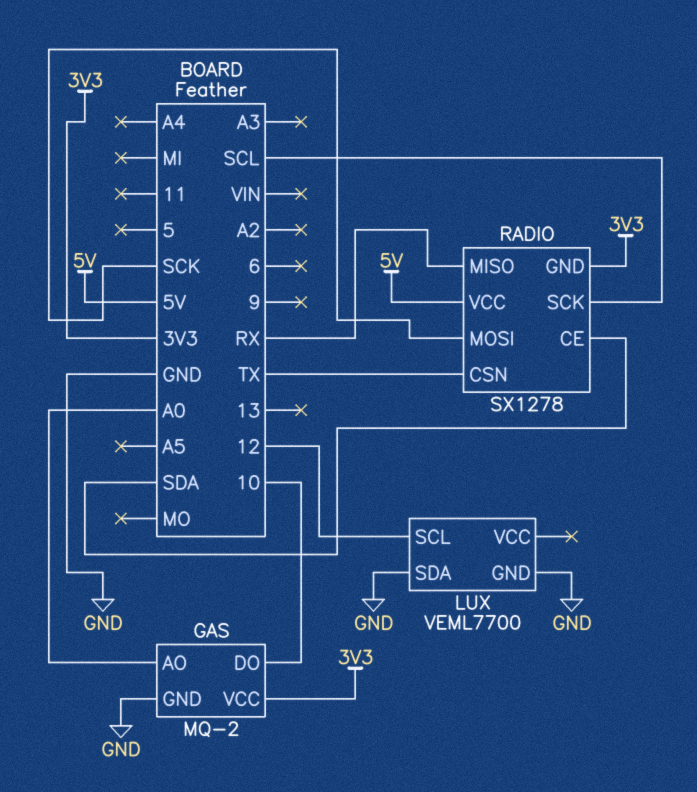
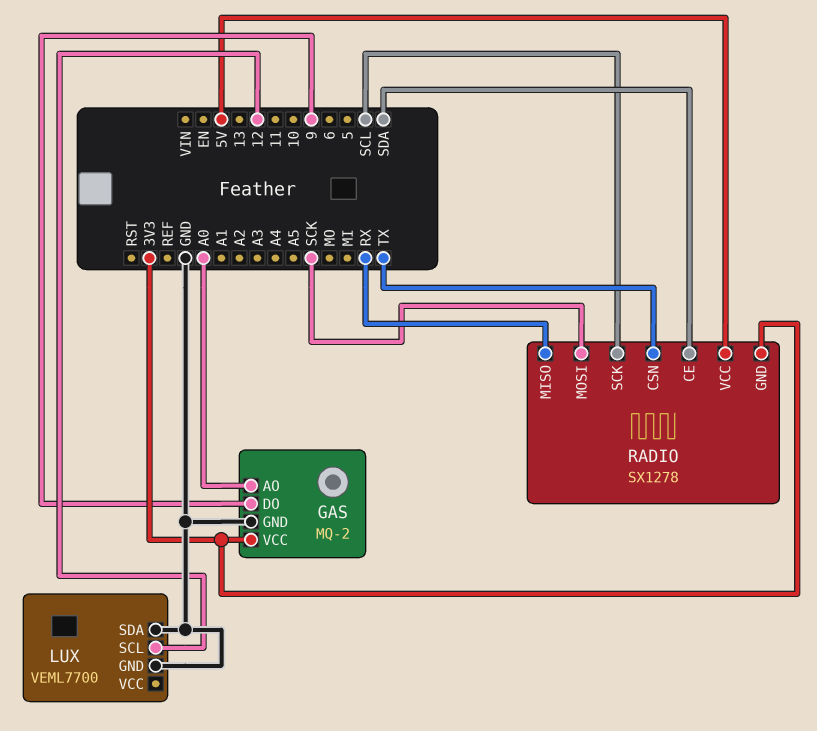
GAS pin DO: 10 -> 9

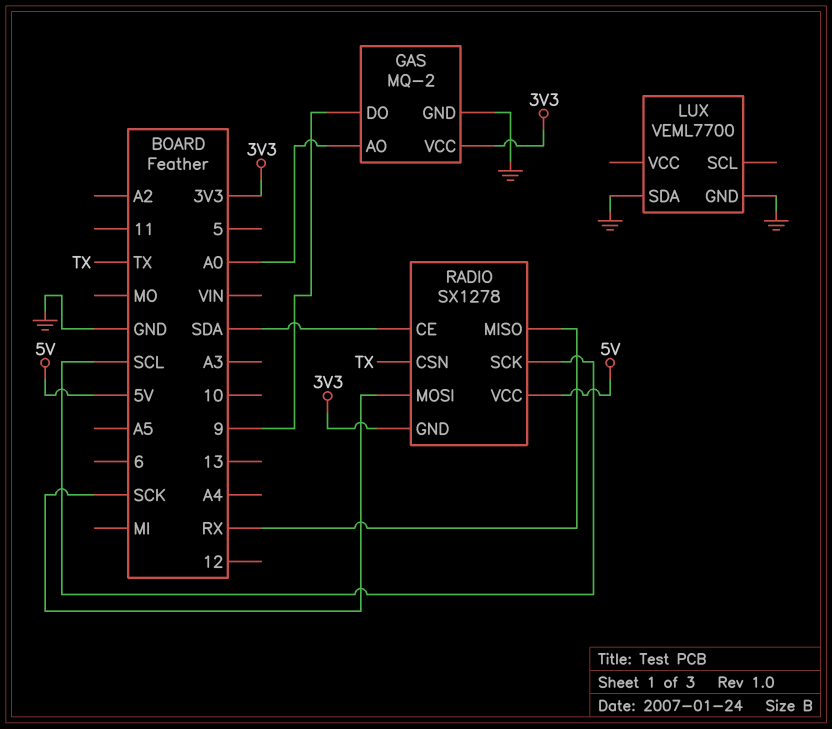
LUX pin SCL: 12 -> none

